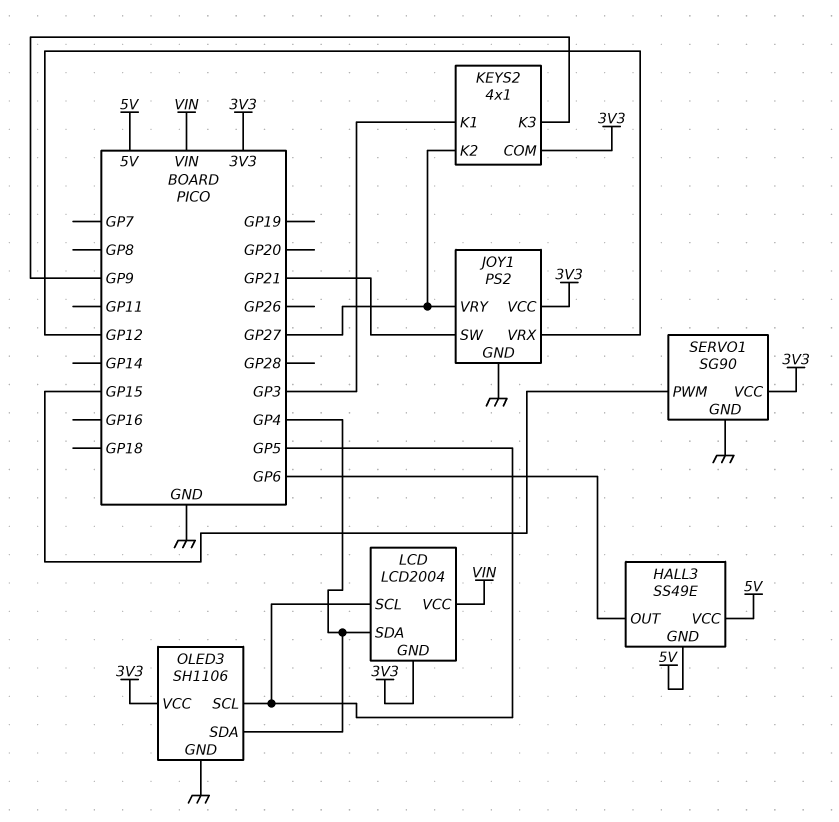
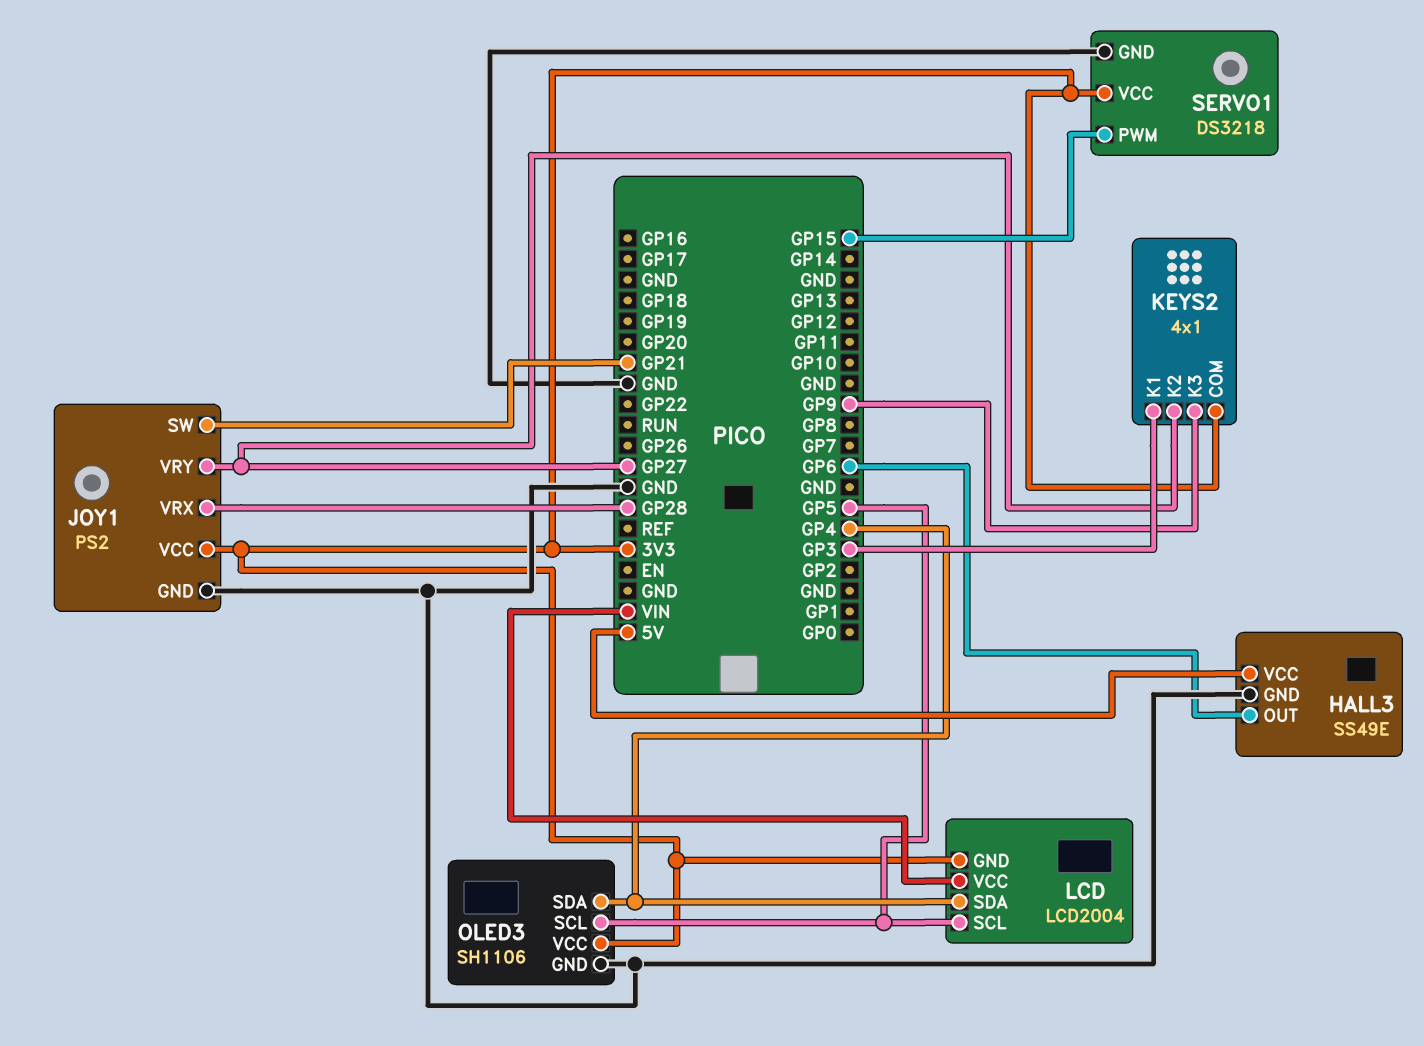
HALL3 pin GND: 5V -> GND
JOY1 pin VRX: GP12 -> GP28
SERVO1: SG90 -> DS3218

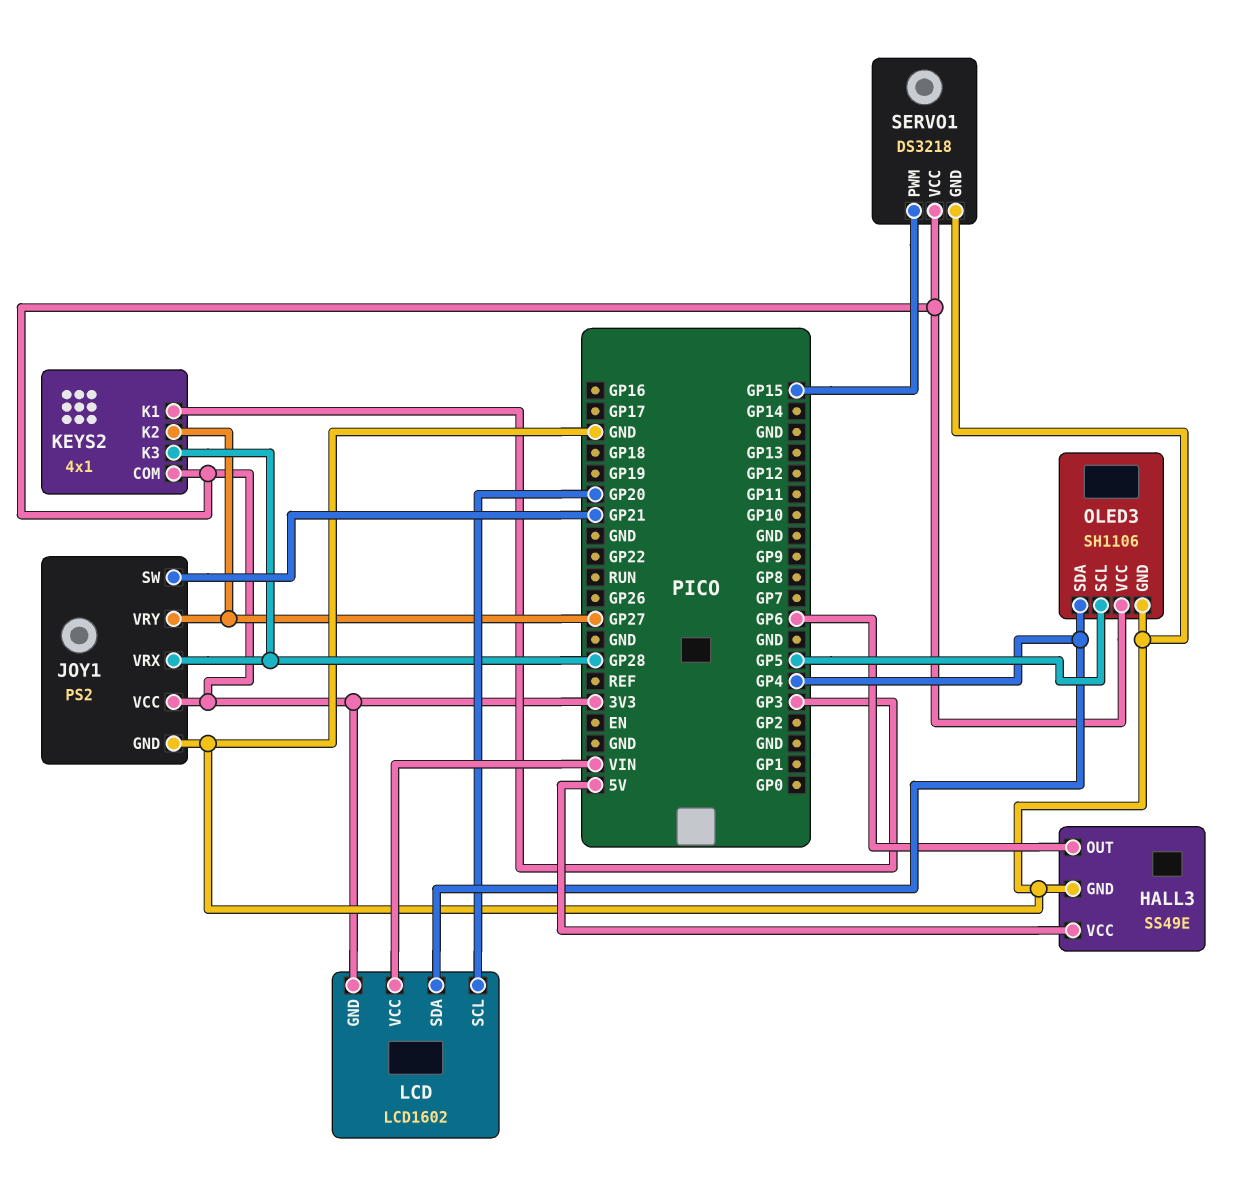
KEYS2 pin K3: GP9 -> GP28
LCD: LCD2004 -> LCD1602
LCD pin SCL: GP5 -> GP20

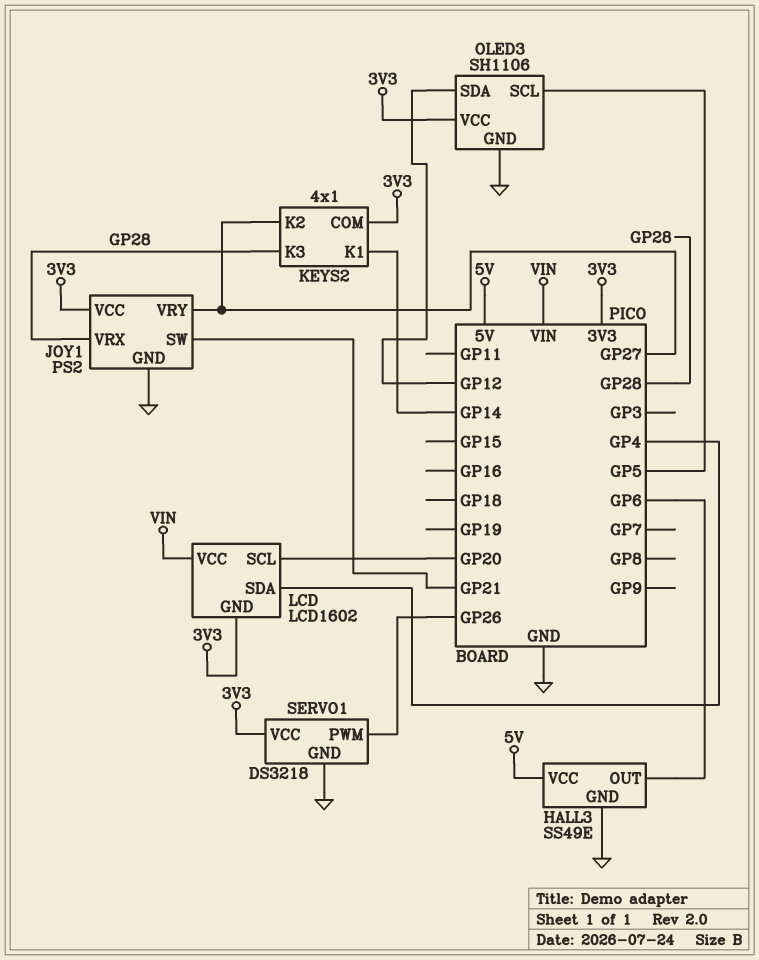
KEYS2 pin K1: GP3 -> GP14
OLED3 pin SDA: GP4 -> GP12
SERVO1 pin PWM: GP15 -> GP26

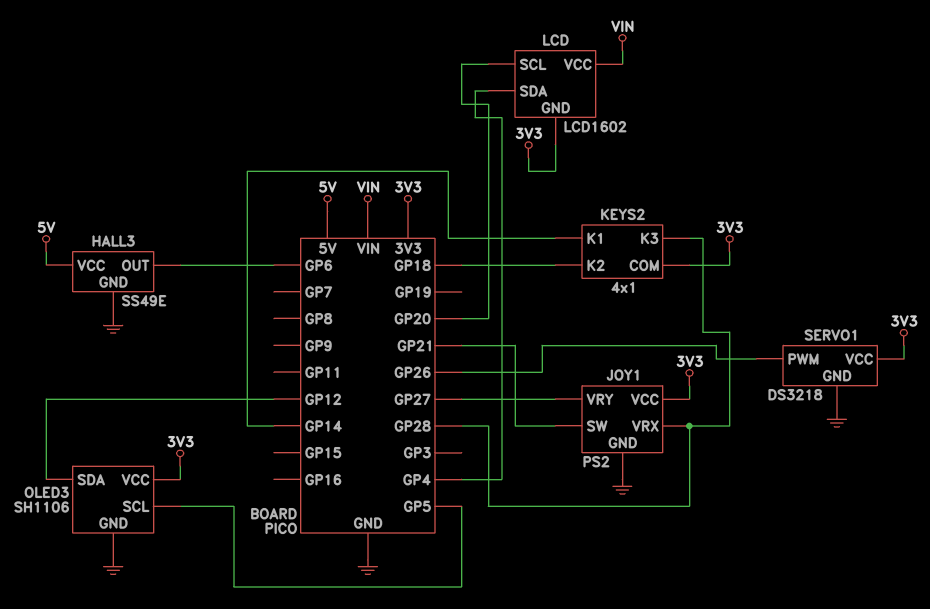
KEYS2 pin K2: GP27 -> GP18

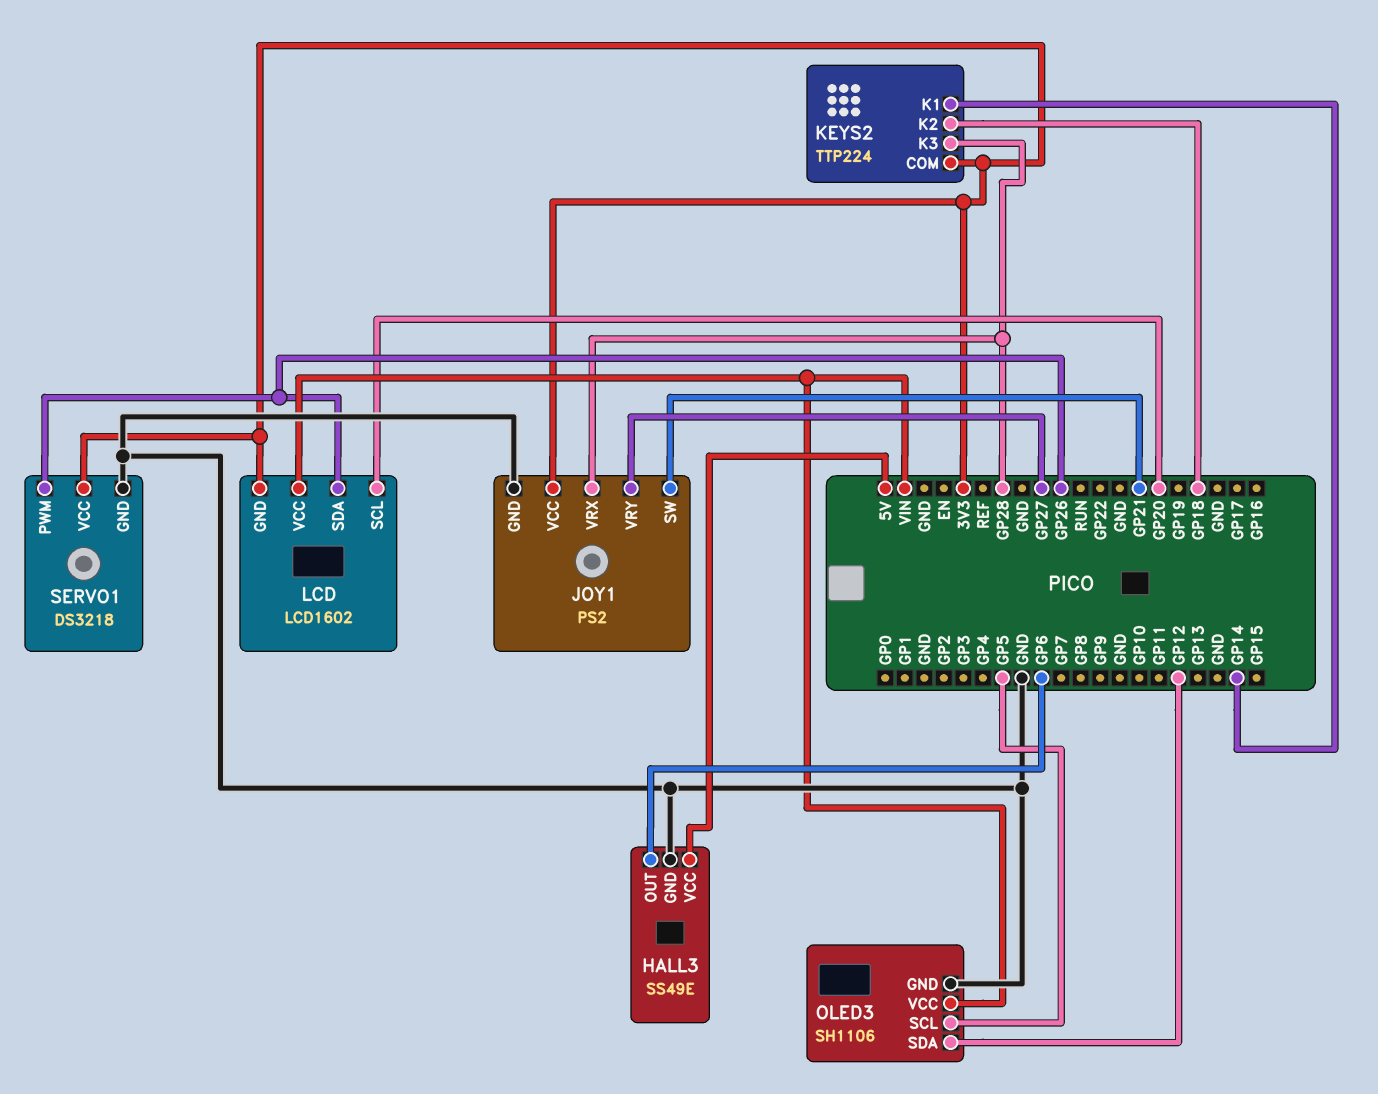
KEYS2: 4x1 -> TTP224
LCD pin SDA: GP4 -> GP26
OLED3 pin VCC: 3V3 -> VIN

